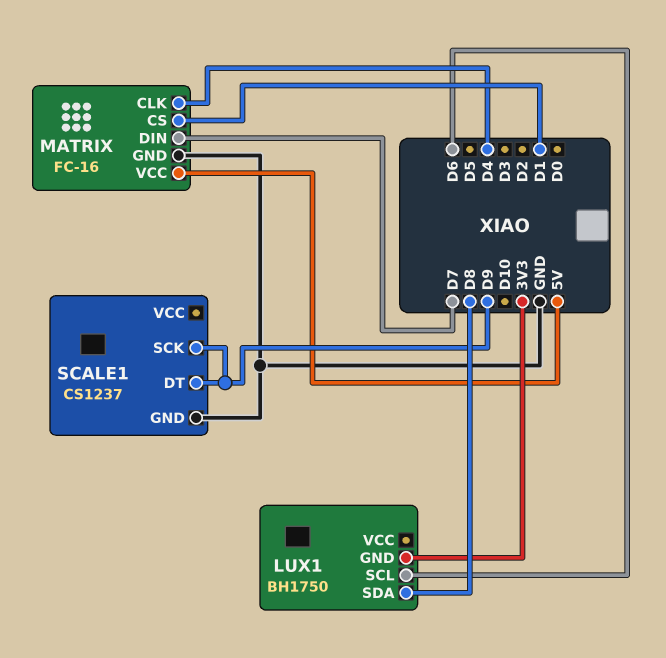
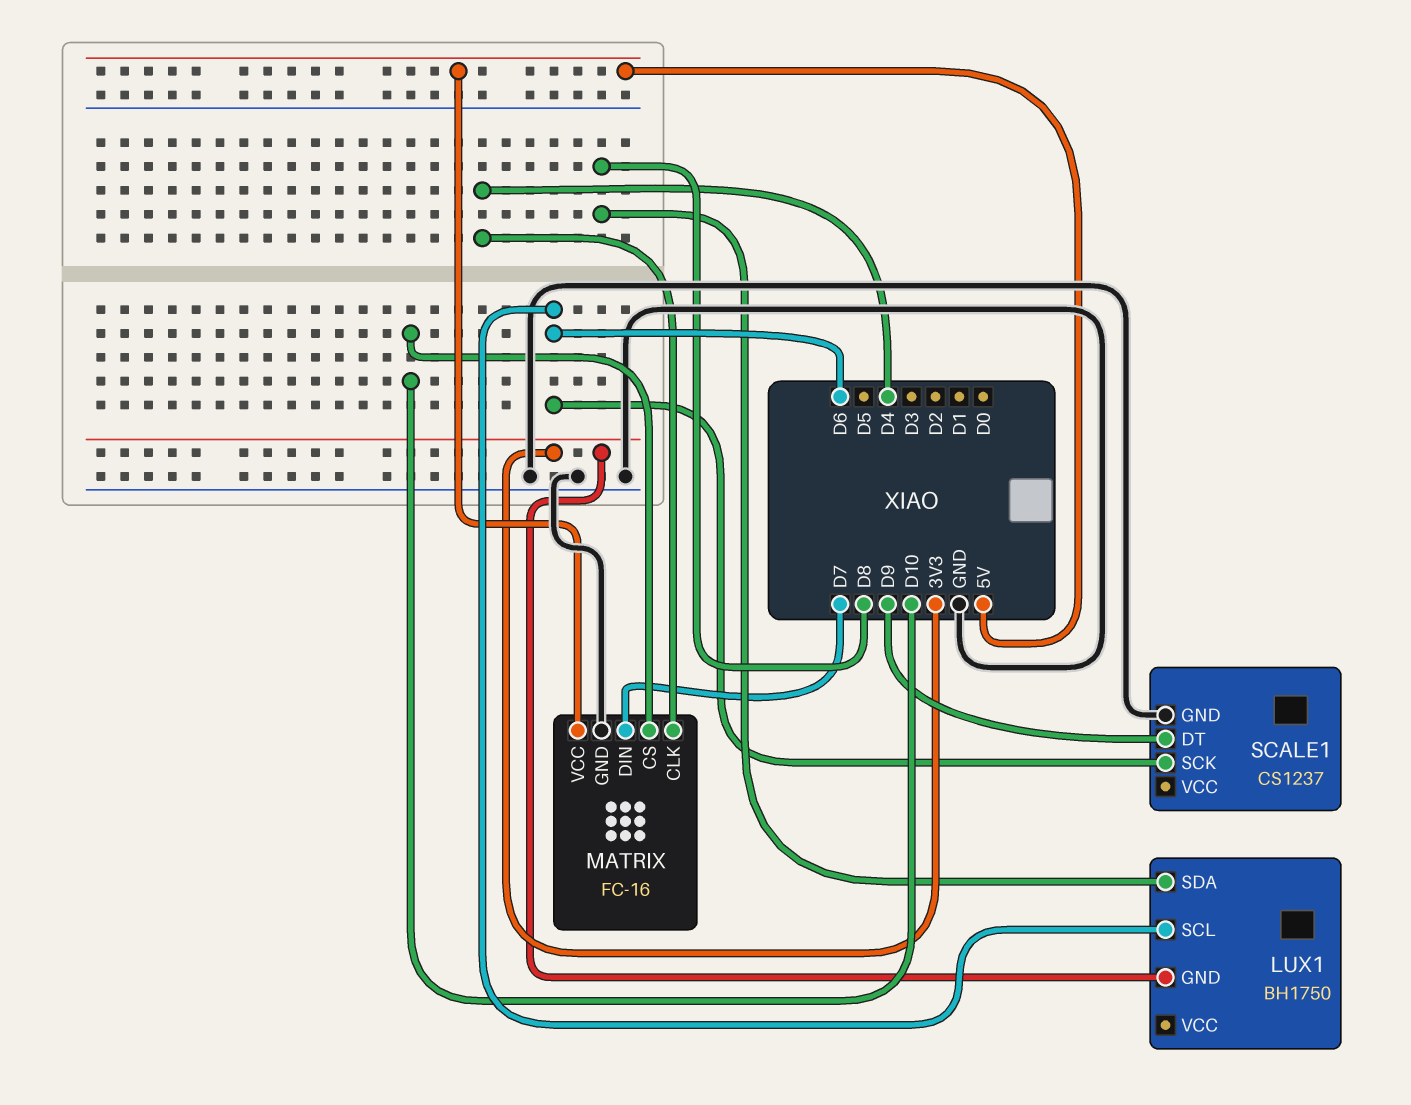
MATRIX pin CS: D1 -> D10
SCALE1 pin SCK: D9 -> D6

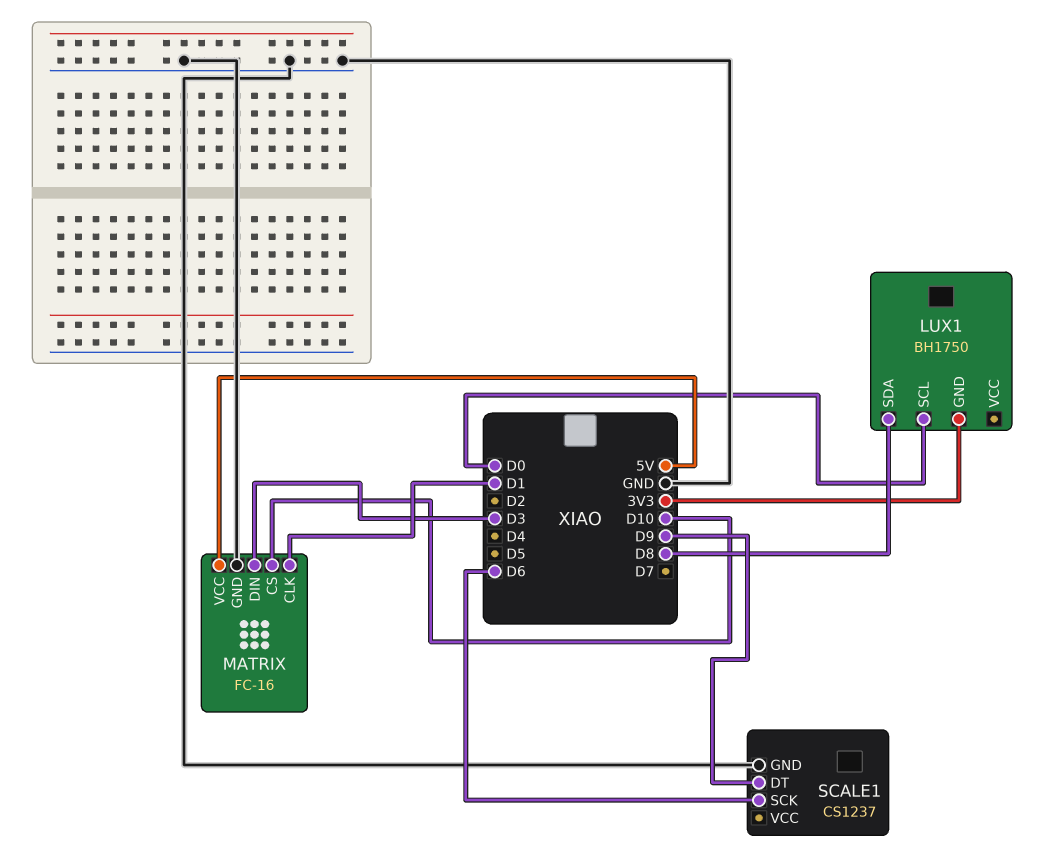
LUX1 pin SCL: D6 -> D0
MATRIX pin CLK: D4 -> D1
MATRIX pin DIN: D7 -> D3

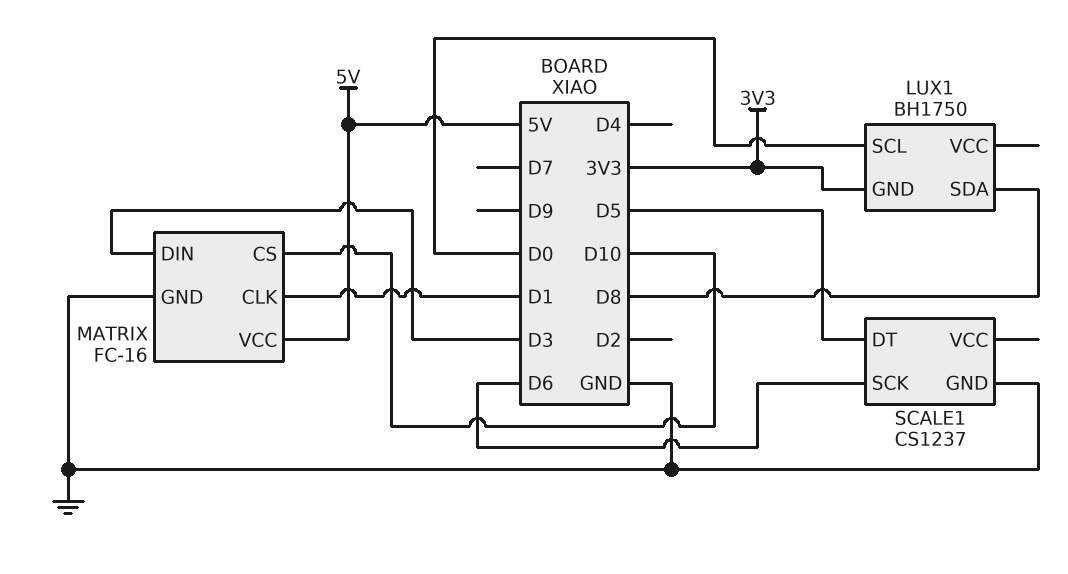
SCALE1 pin DT: D9 -> D5

